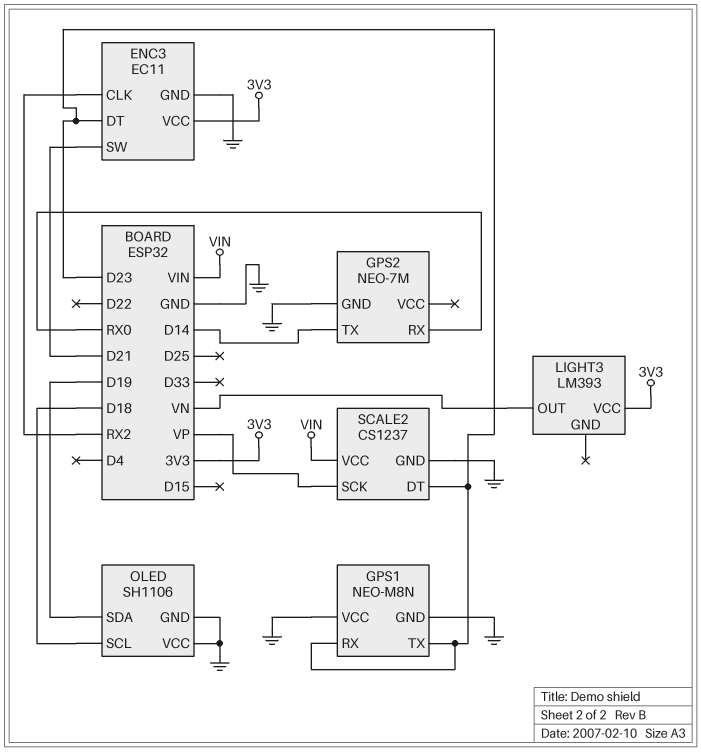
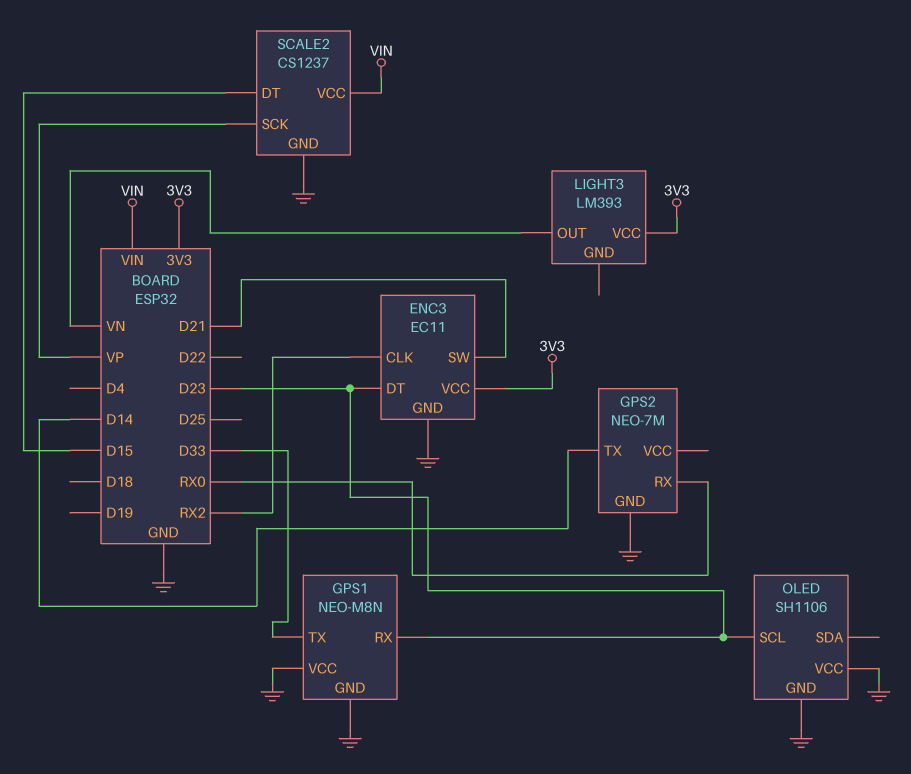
GPS1 pin TX: D23 -> D33
OLED pin SCL: D18 -> D23
OLED pin SDA: D19 -> none
SCALE2 pin DT: D23 -> D15

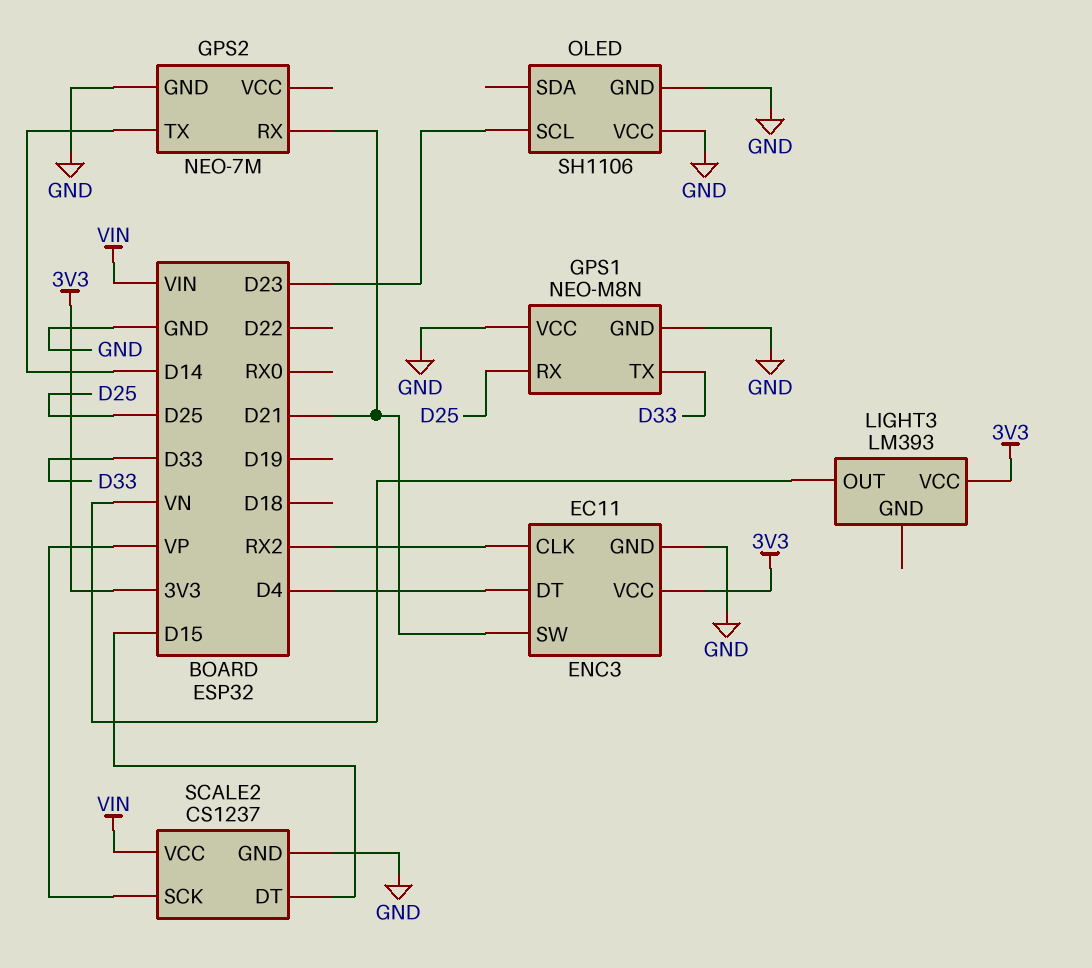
ENC3 pin DT: D23 -> D4
GPS1 pin RX: D23 -> D25
GPS2 pin RX: RX0 -> D21

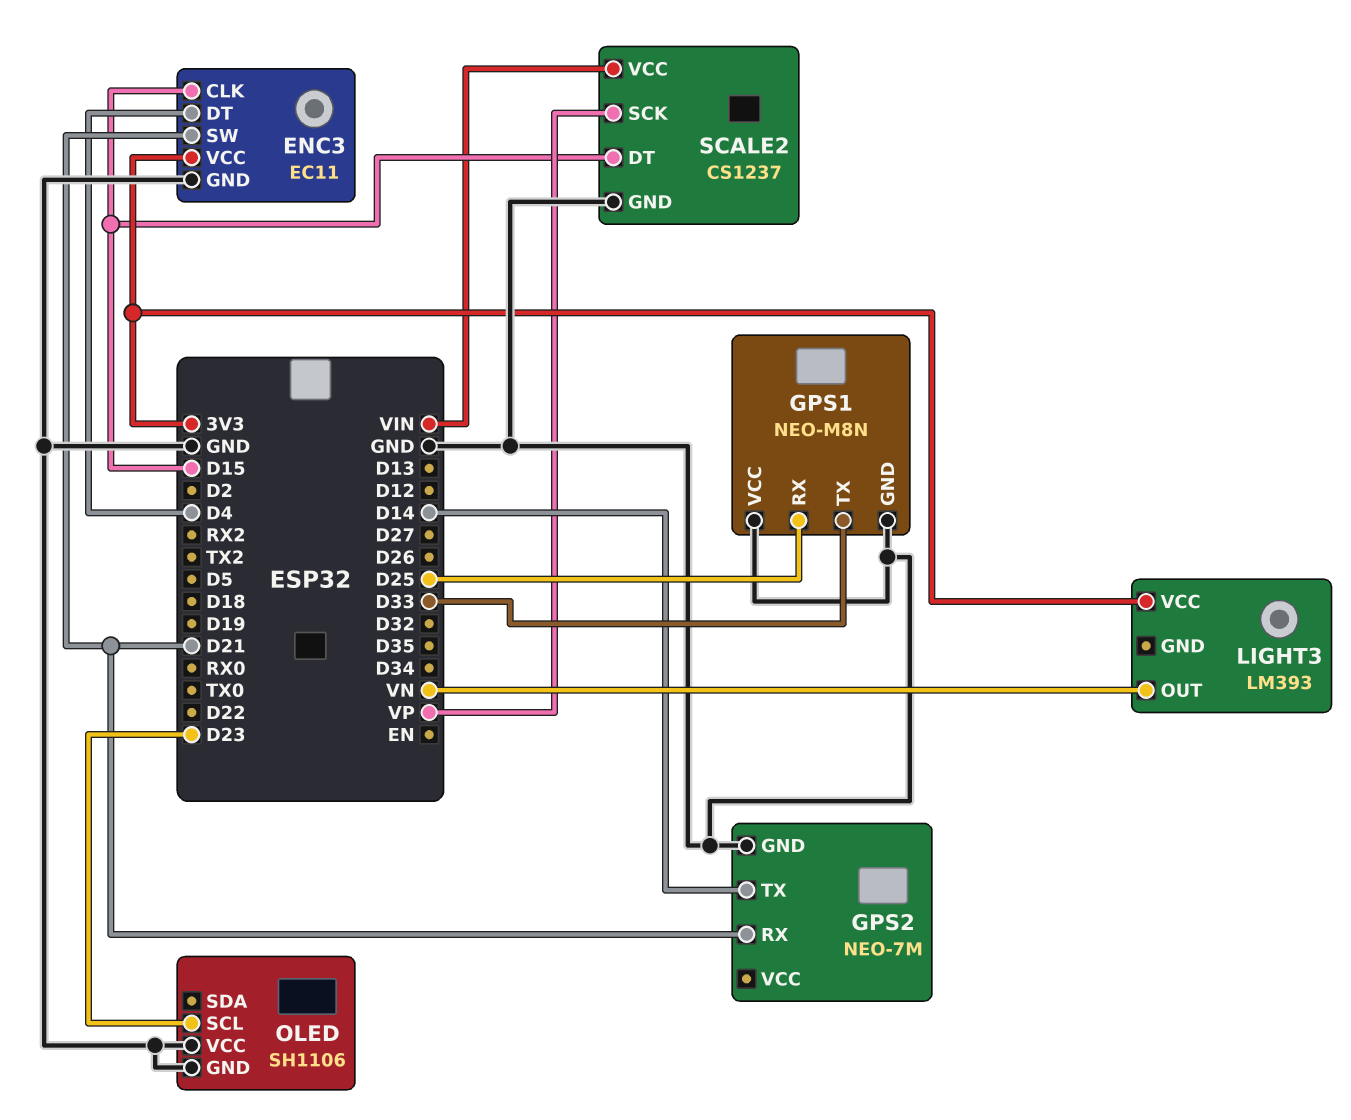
ENC3 pin CLK: RX2 -> D15

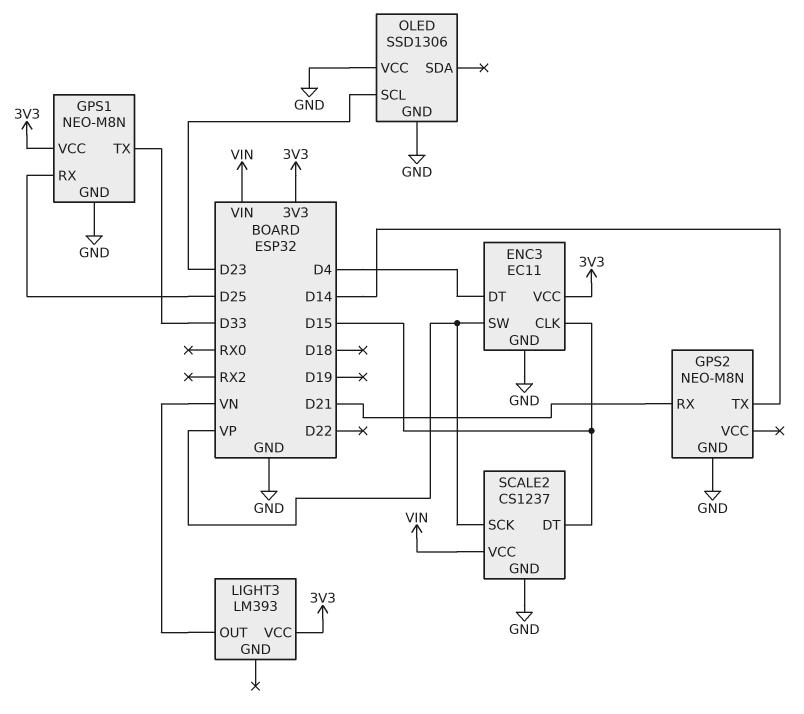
ENC3 pin SW: D21 -> VP
GPS1 pin VCC: GND -> 3V3
GPS2: NEO-7M -> NEO-M8N
OLED: SH1106 -> SSD1306

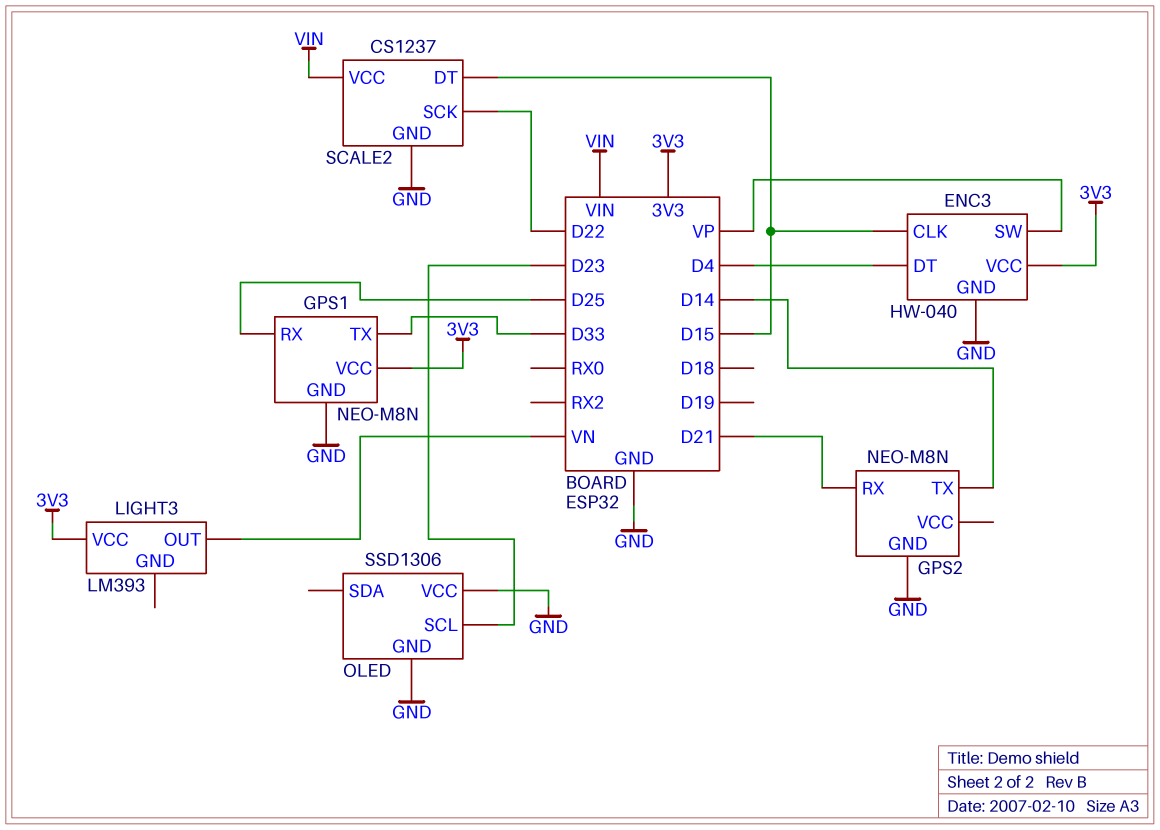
ENC3: EC11 -> HW-040
SCALE2 pin SCK: VP -> D22

